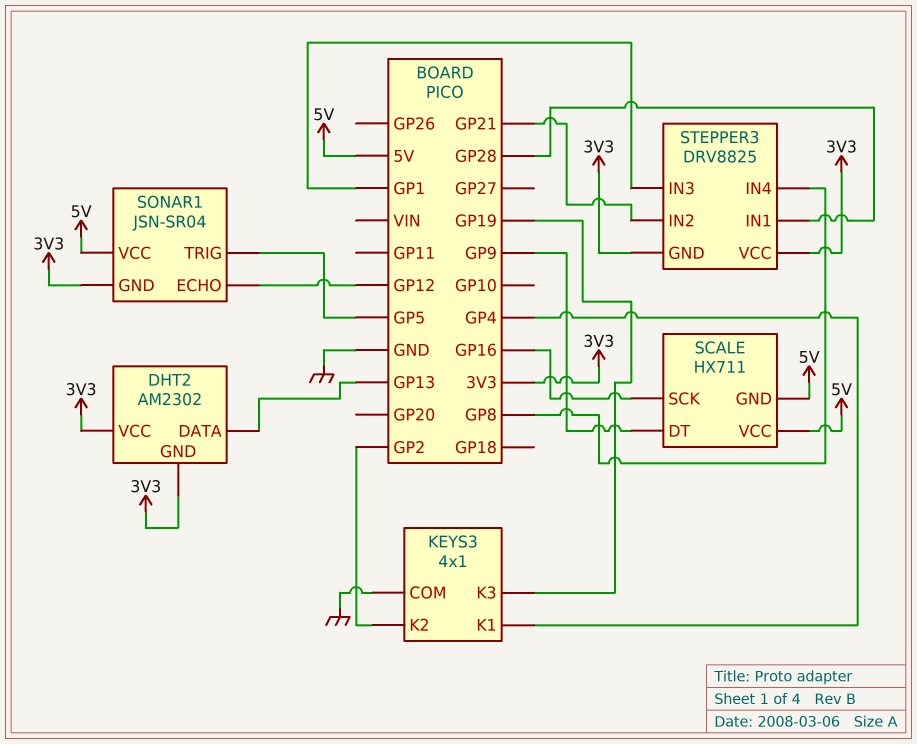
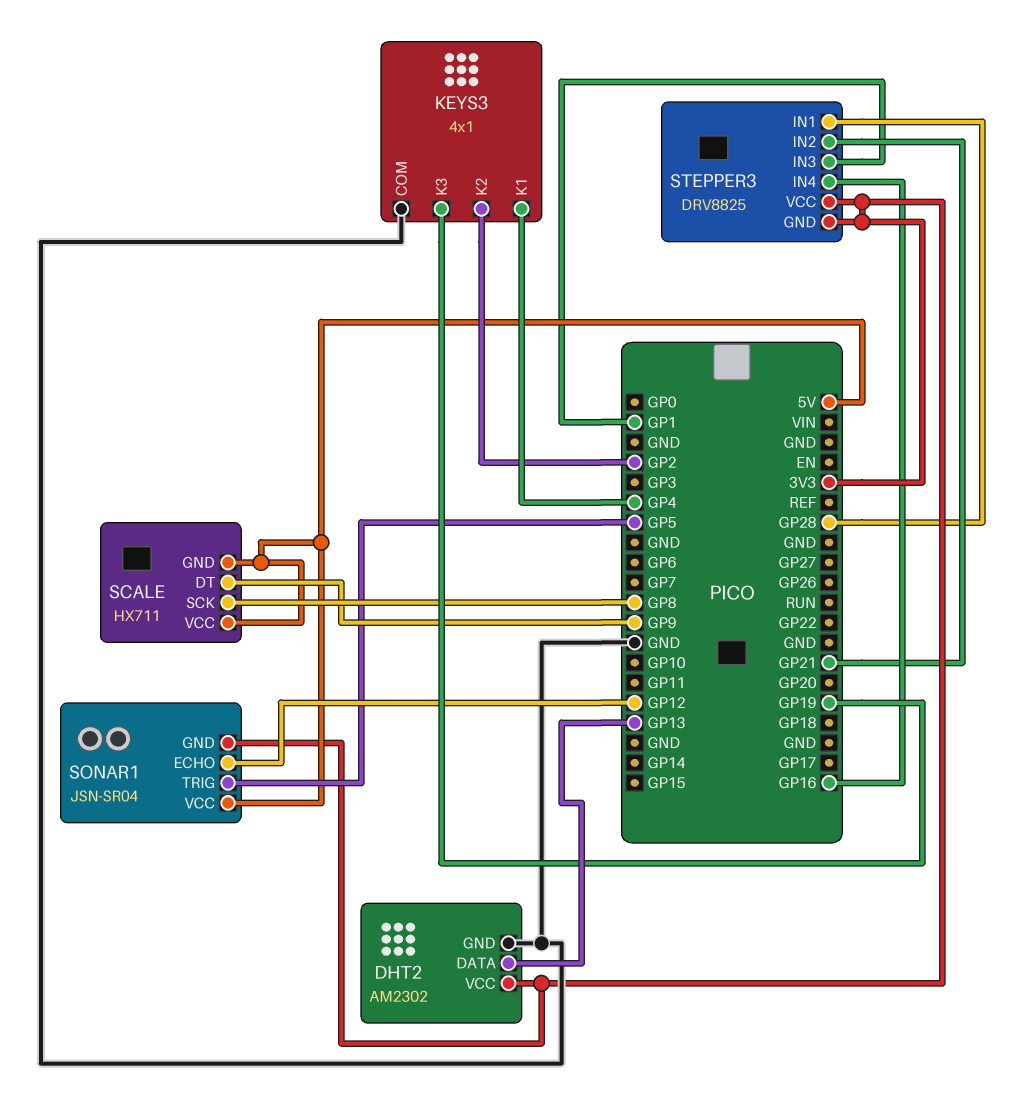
DHT2 pin GND: 3V3 -> GND
SCALE pin SCK: GP16 -> GP8
STEPPER3 pin IN4: GP8 -> GP16

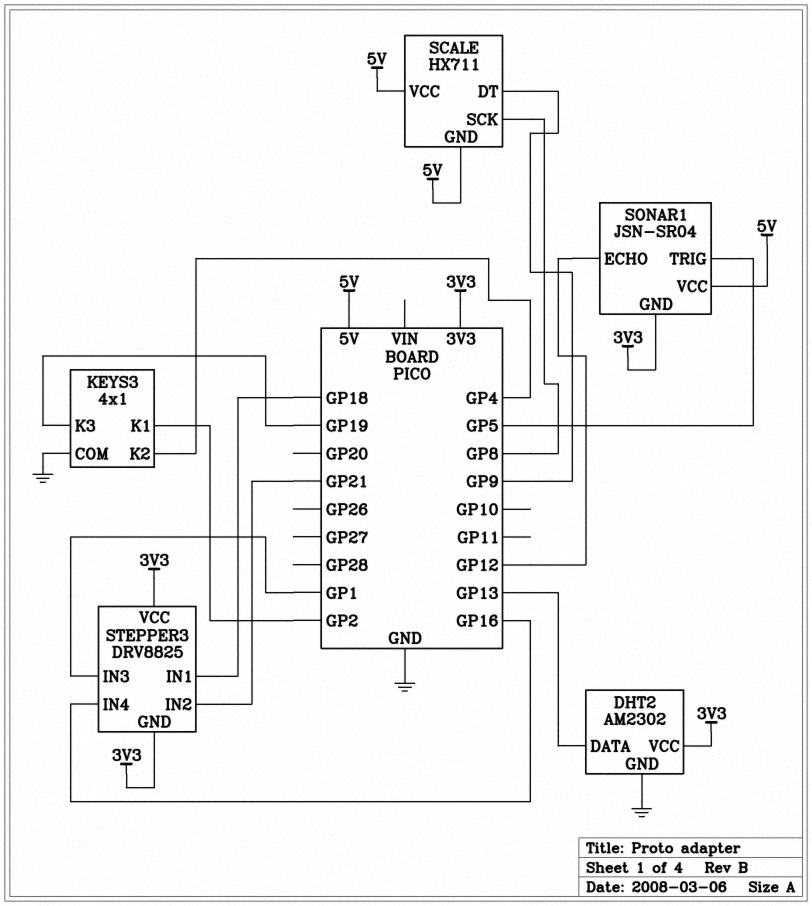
KEYS3 pin K1: GP4 -> GP2
KEYS3 pin K2: GP2 -> GP4
STEPPER3 pin IN1: GP28 -> GP18

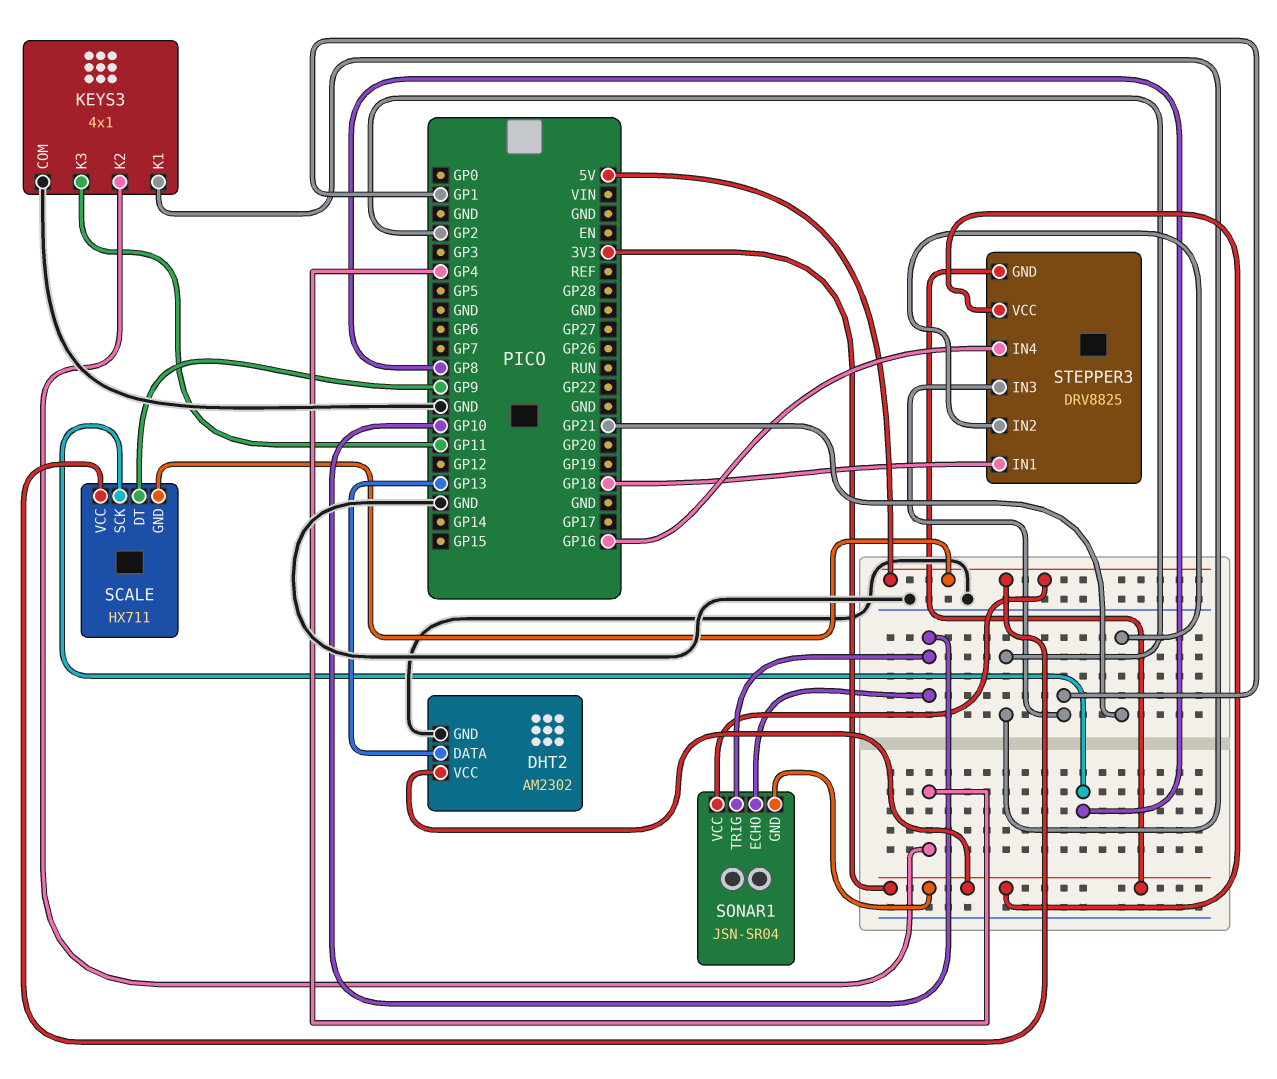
KEYS3 pin K3: GP19 -> GP11
SONAR1 pin ECHO: GP12 -> GP10
SONAR1 pin TRIG: GP5 -> GP10

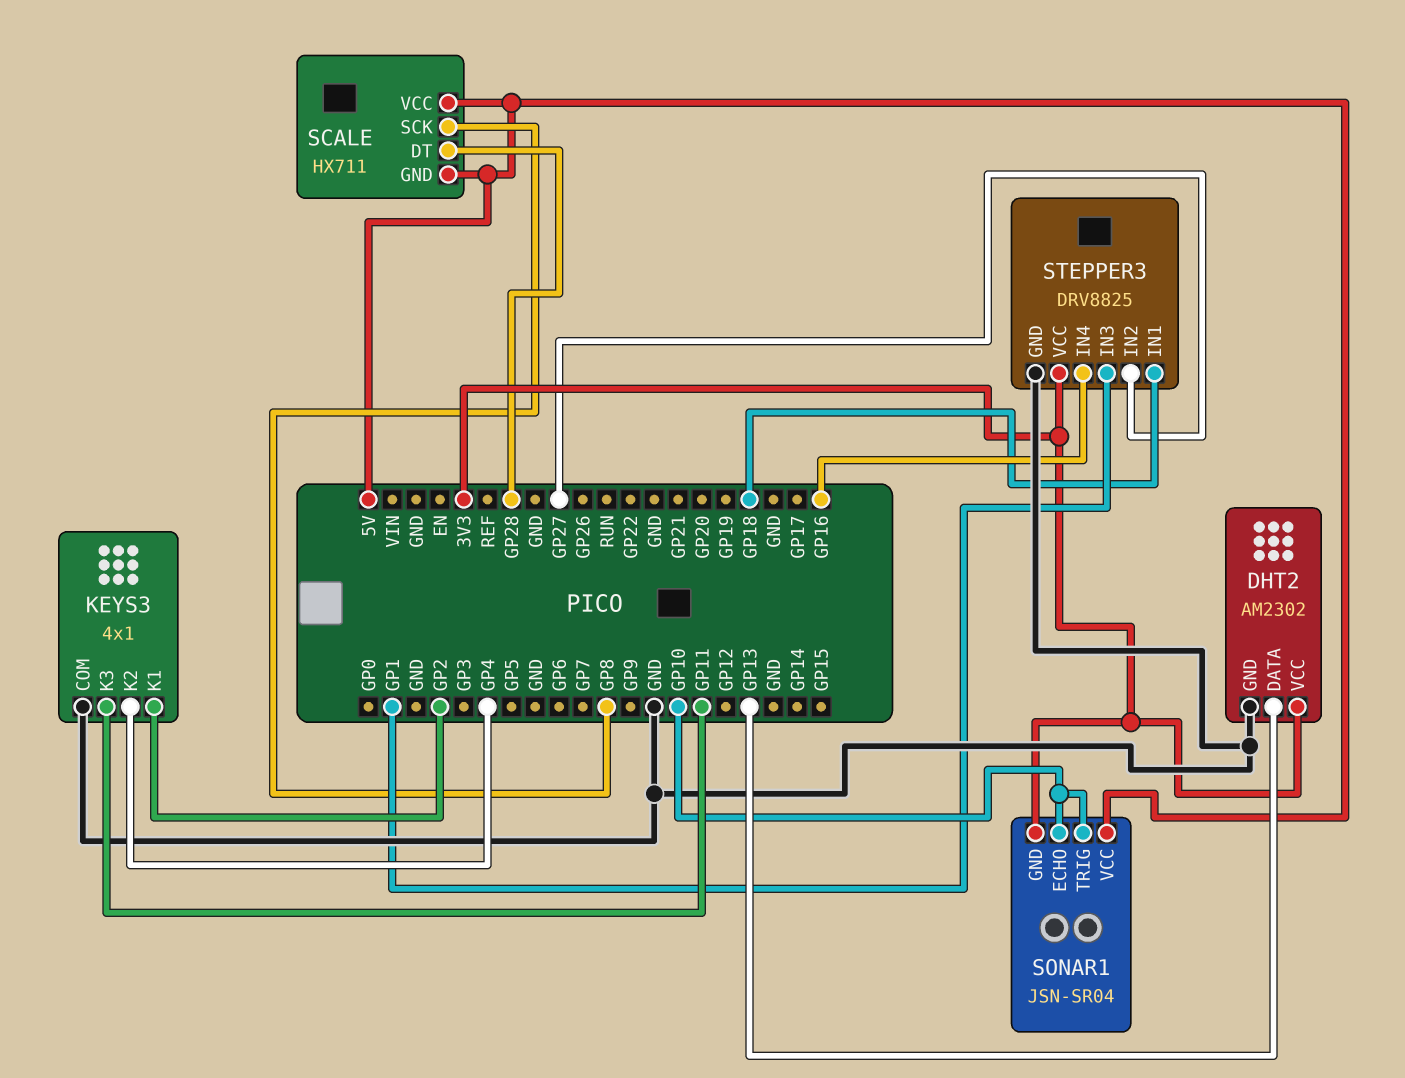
SCALE pin DT: GP9 -> GP28
STEPPER3 pin GND: 3V3 -> GND
STEPPER3 pin IN2: GP21 -> GP27

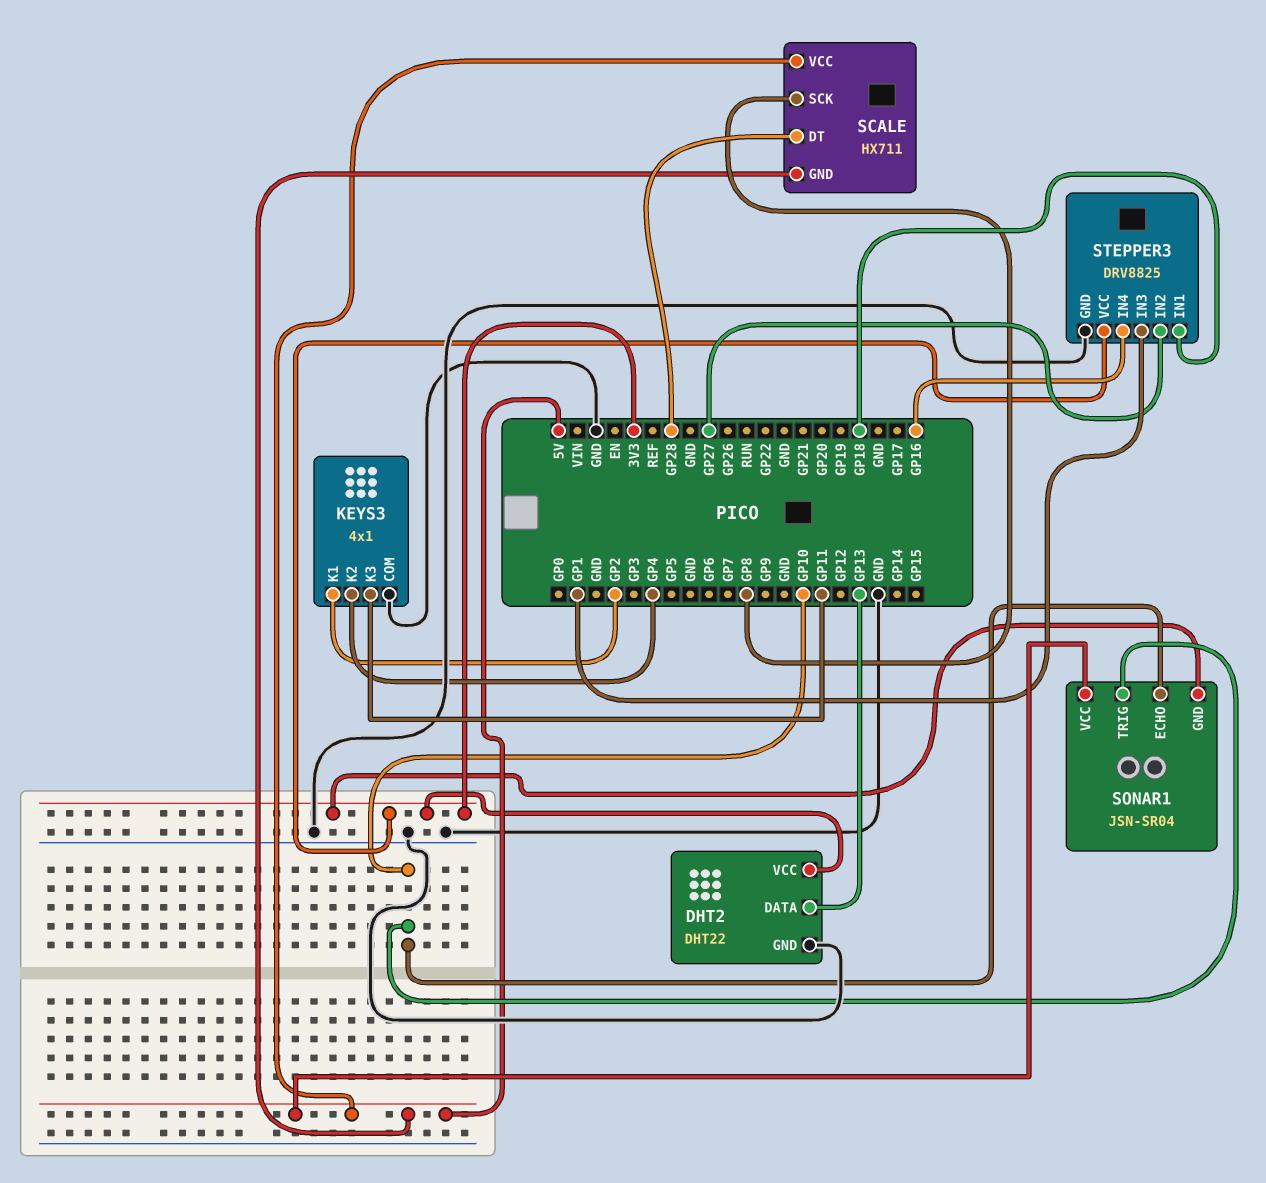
DHT2: AM2302 -> DHT22

